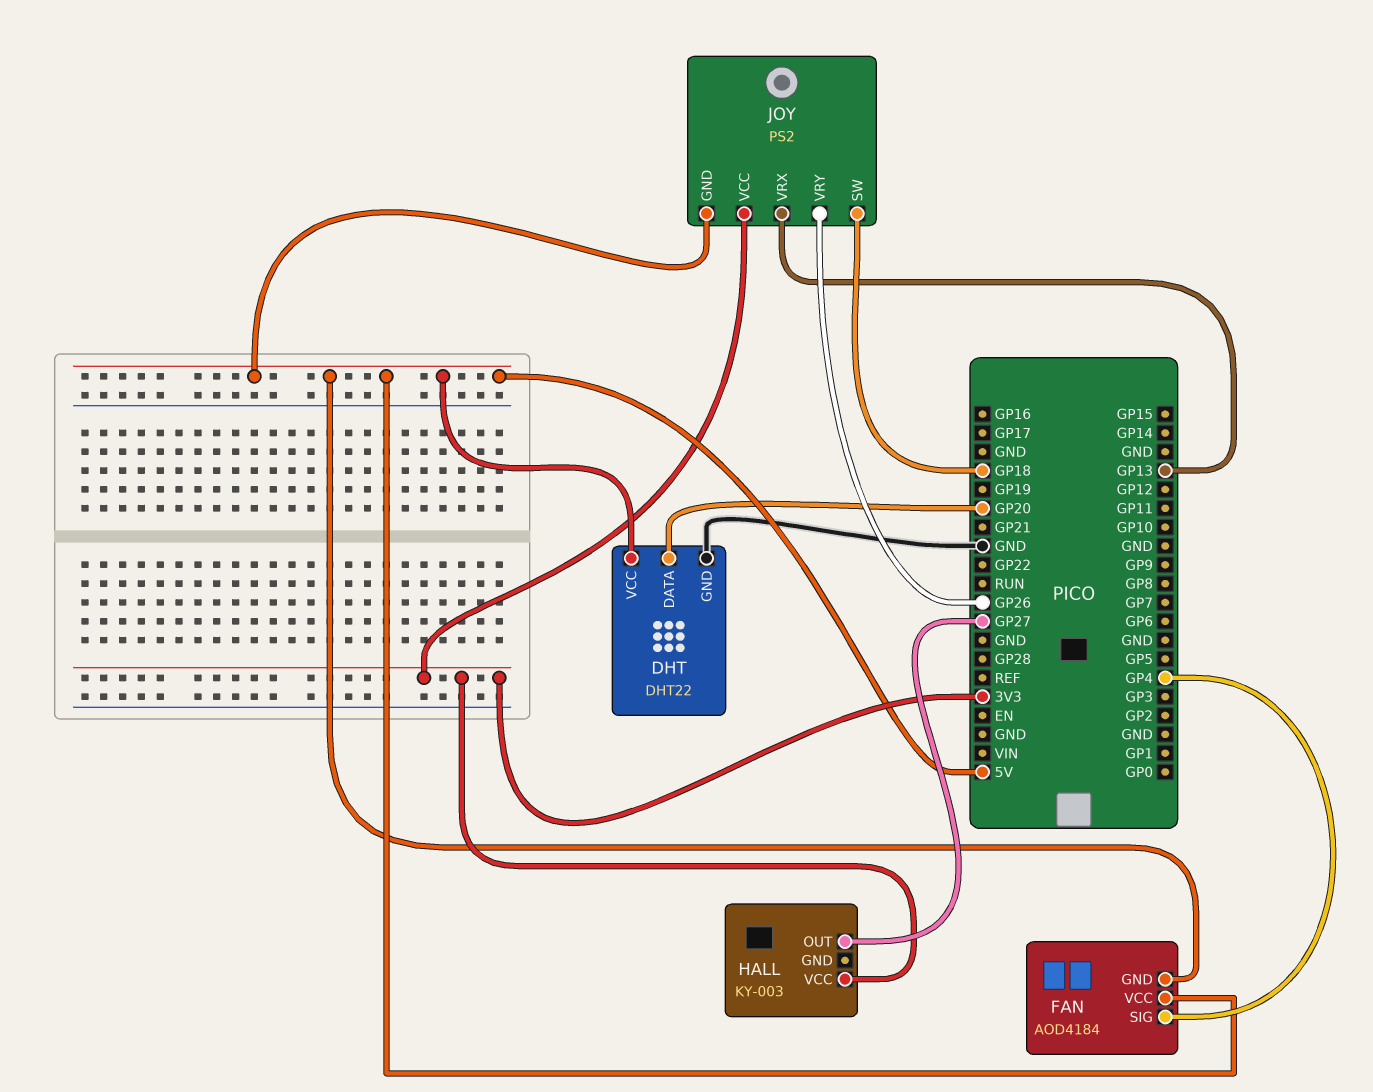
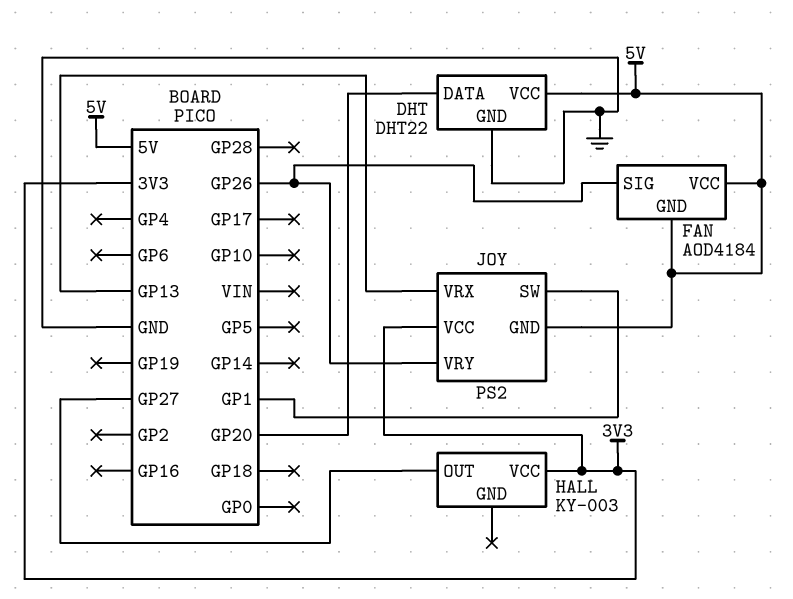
FAN pin SIG: GP4 -> GP26
JOY pin SW: GP18 -> GP1

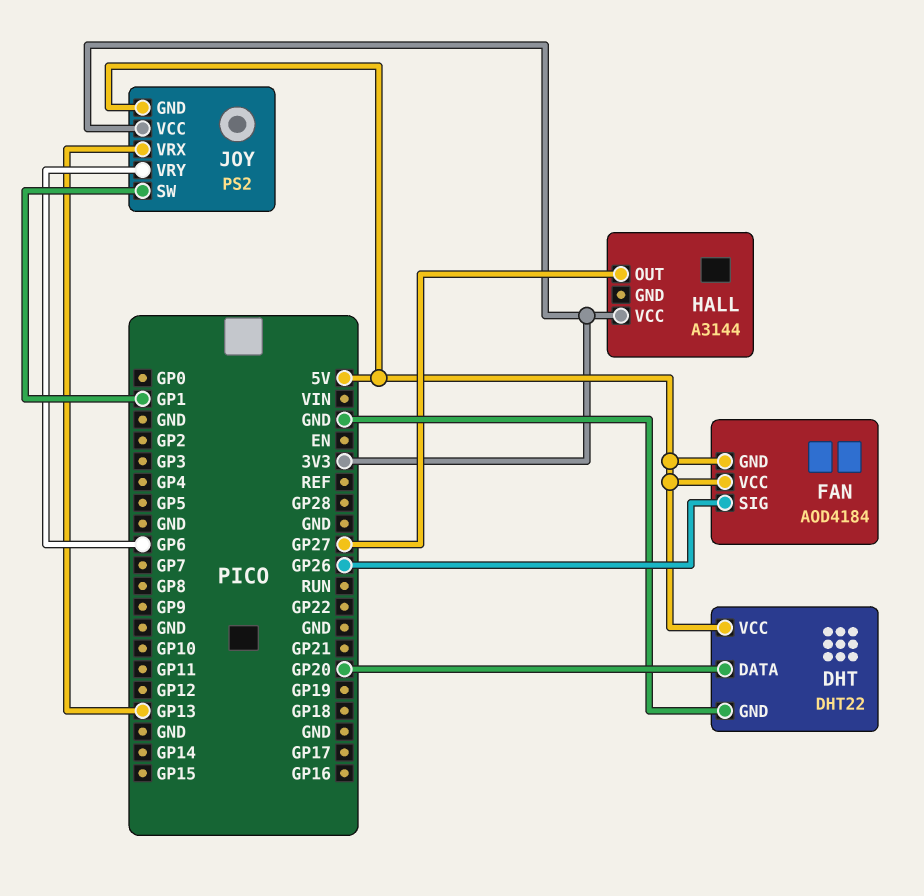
HALL: KY-003 -> A3144
JOY pin VRY: GP26 -> GP6

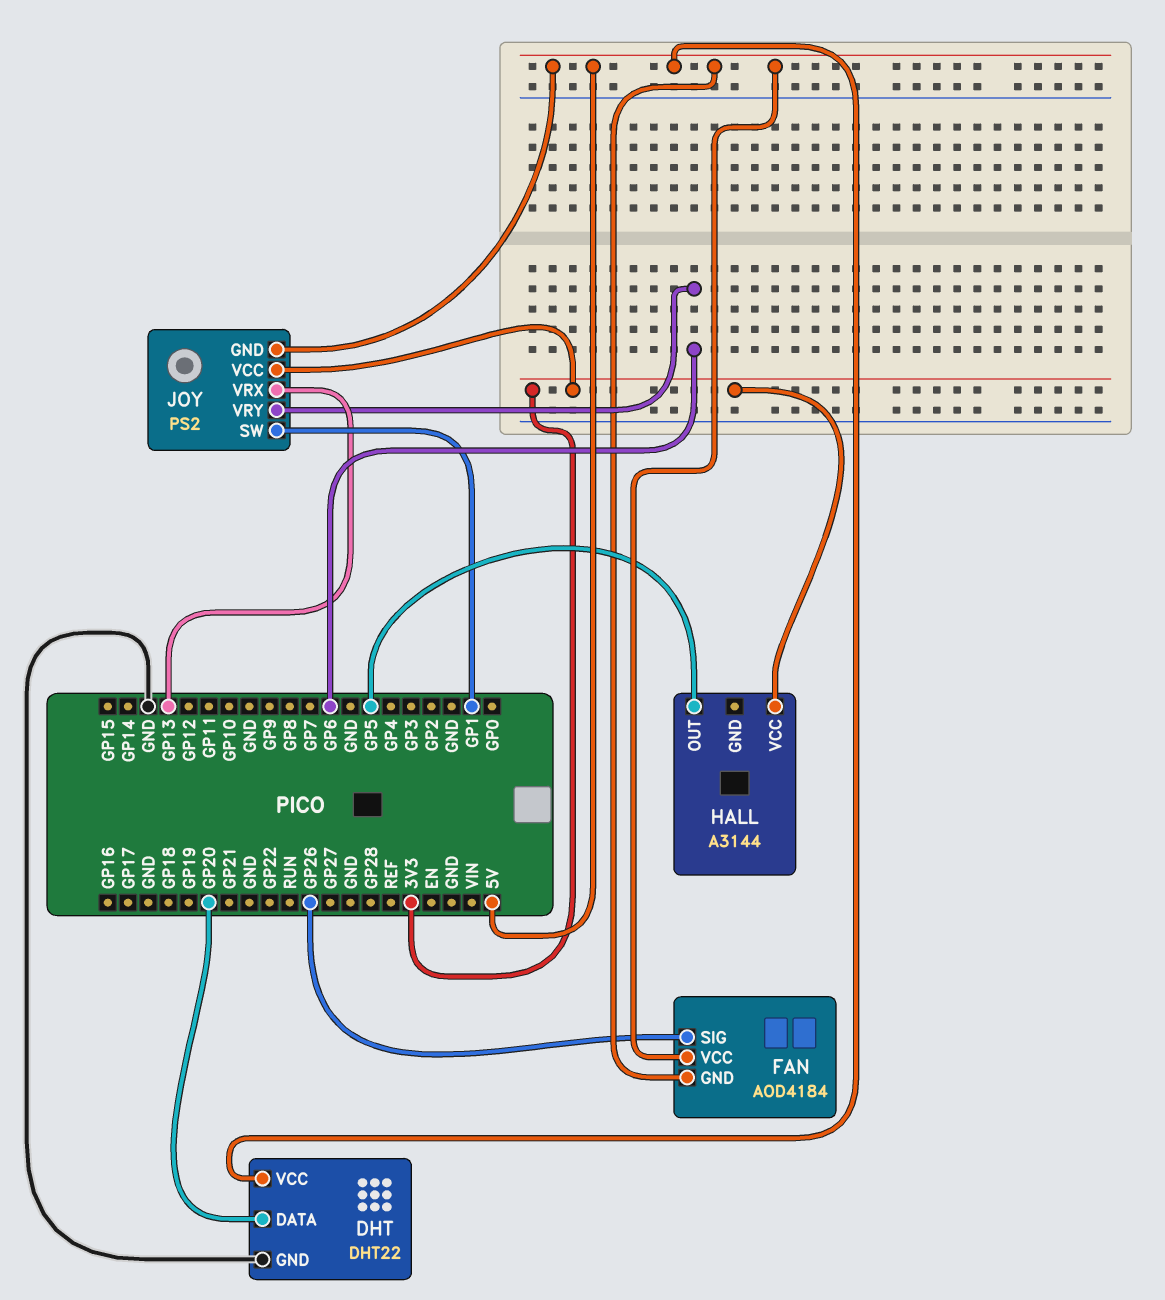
HALL pin OUT: GP27 -> GP5

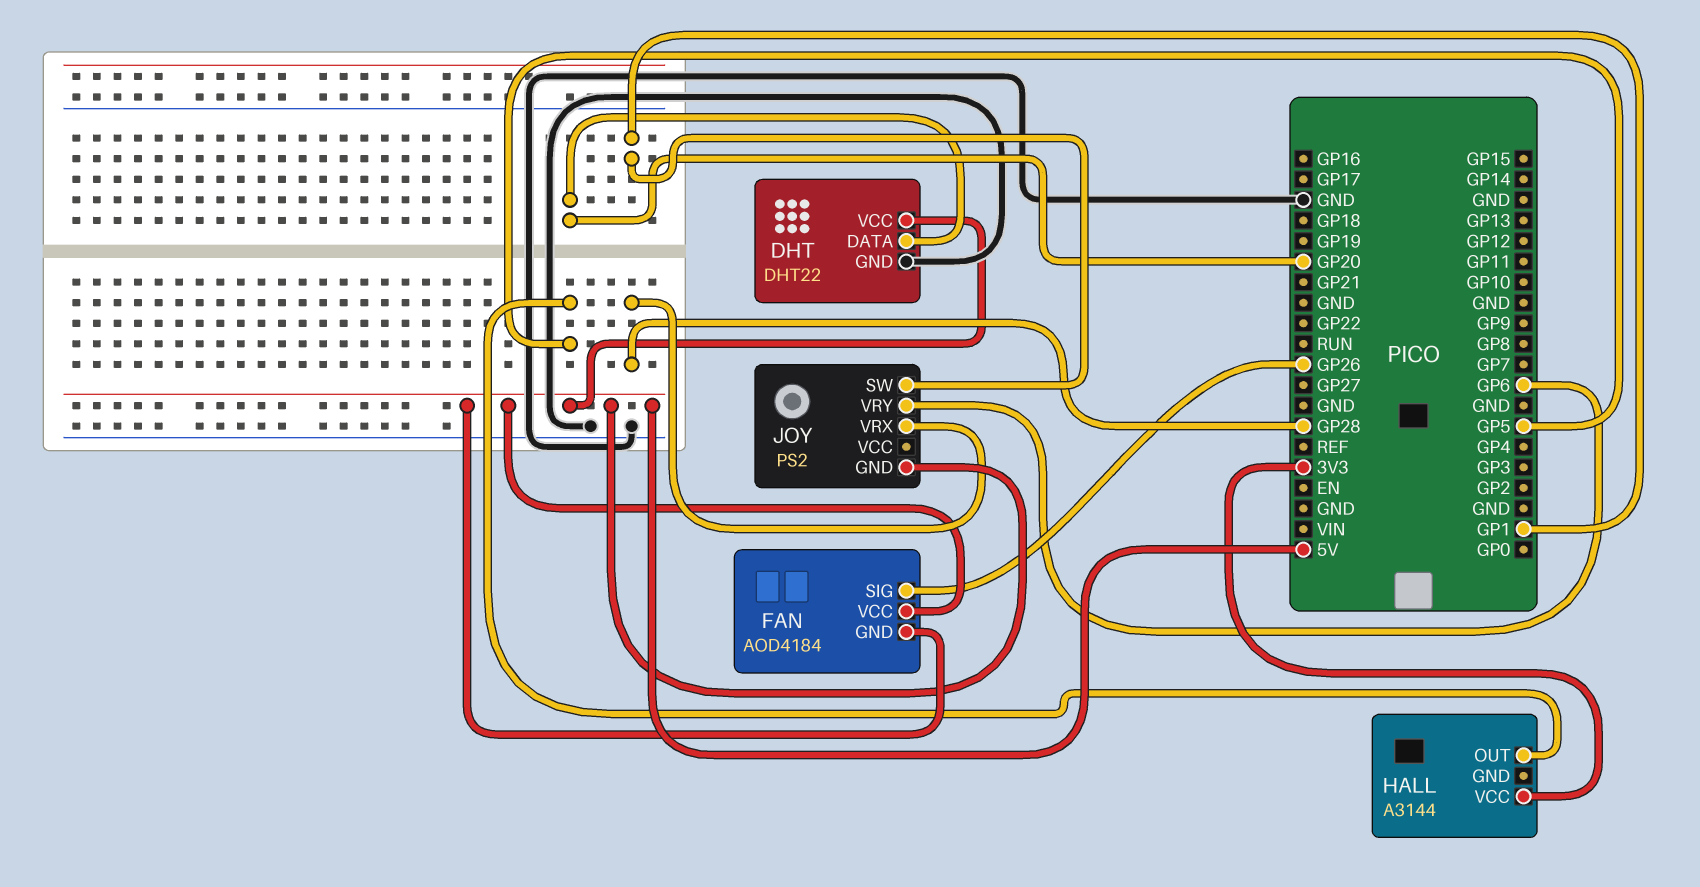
JOY pin VCC: 3V3 -> none
JOY pin VRX: GP13 -> GP28

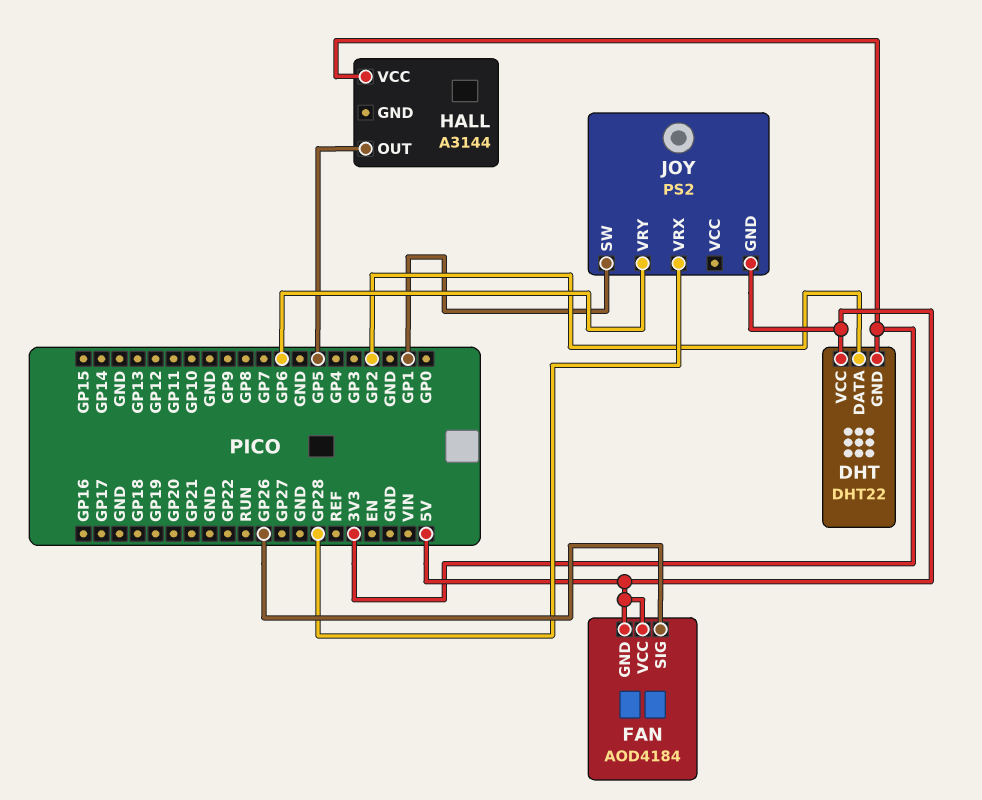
DHT pin DATA: GP20 -> GP2
DHT pin GND: GND -> 3V3

